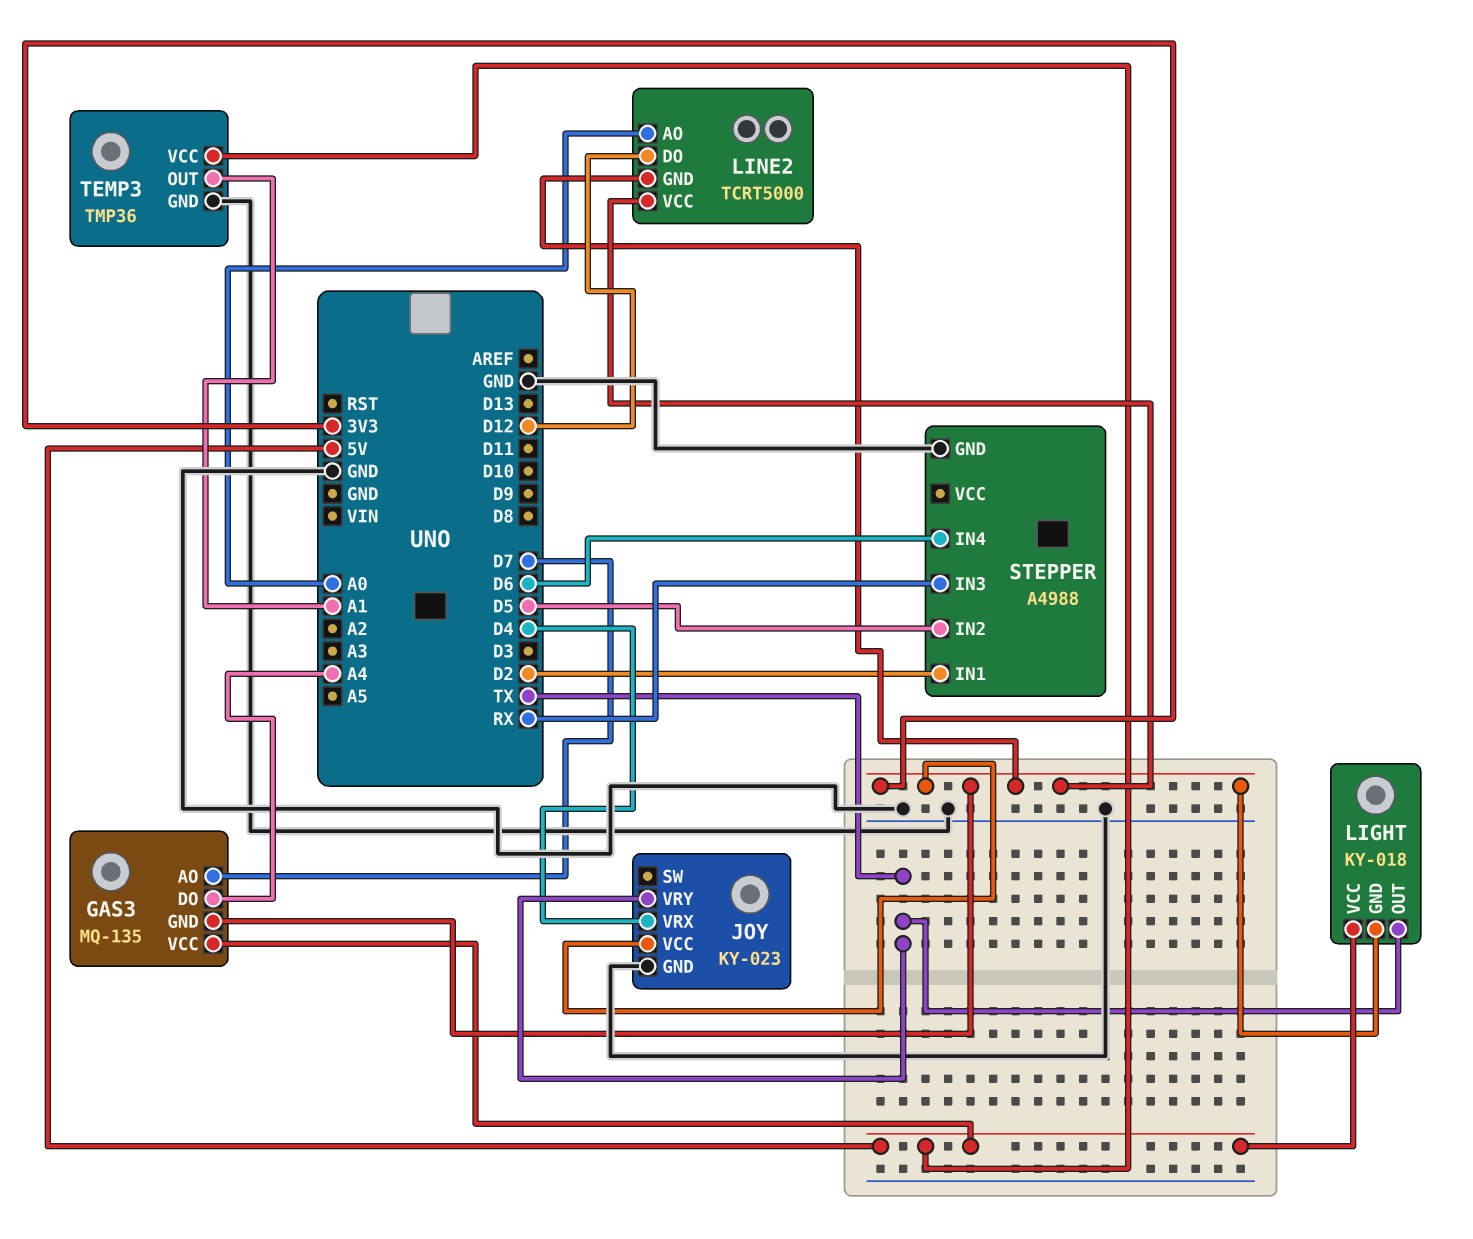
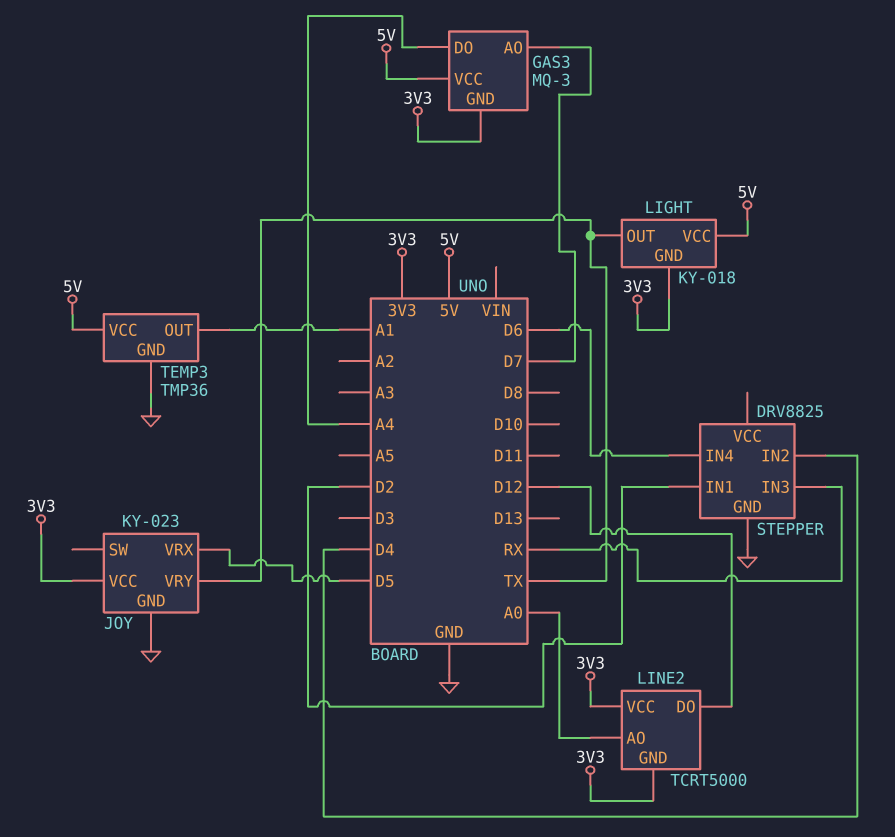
GAS3: MQ-135 -> MQ-3
JOY pin VRX: D4 -> D5
STEPPER: A4988 -> DRV8825
STEPPER pin IN2: D5 -> D4

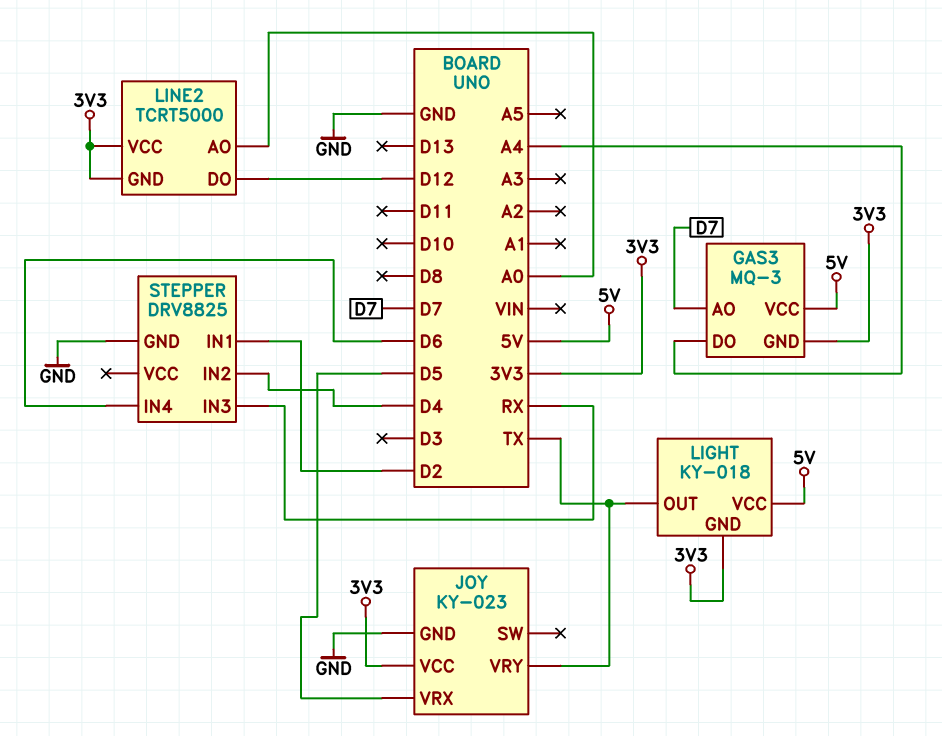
TEMP3: TMP36 -> none
TEMP3 pin GND: GND -> none
TEMP3 pin OUT: A1 -> none
TEMP3 pin VCC: 5V -> none

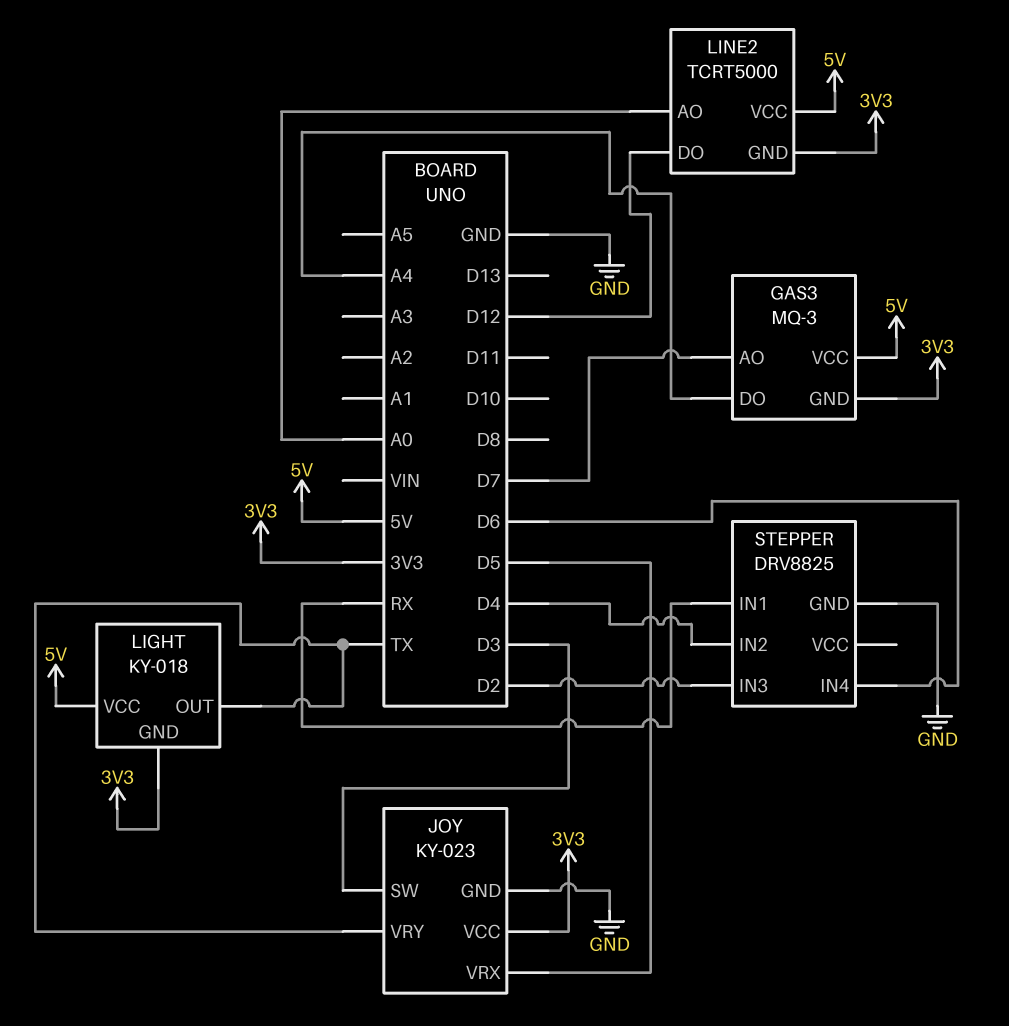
JOY pin SW: none -> D3
LINE2 pin VCC: 3V3 -> 5V
STEPPER pin IN1: D2 -> RX
STEPPER pin IN3: RX -> D2

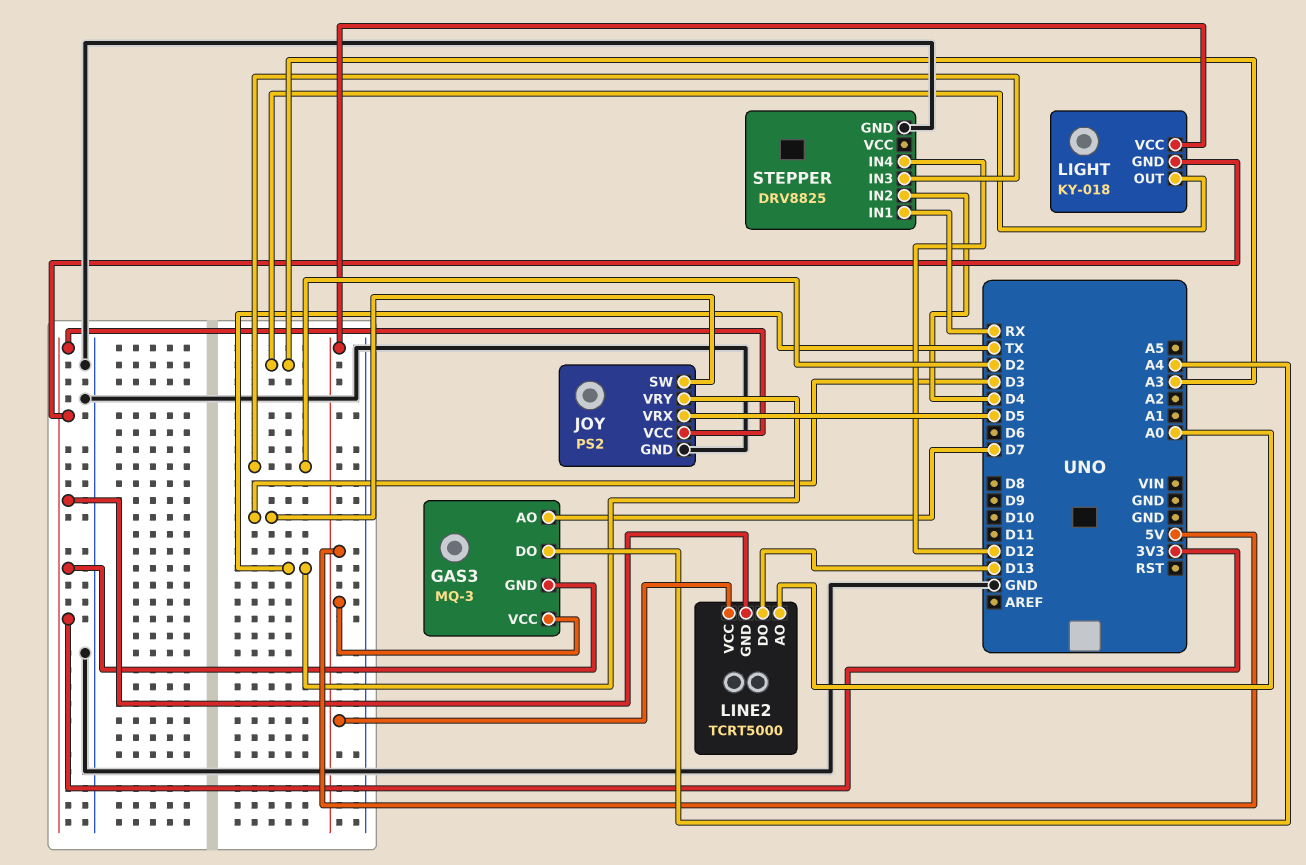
JOY: KY-023 -> PS2
LIGHT pin OUT: TX -> A3
LINE2 pin DO: D12 -> D13
STEPPER pin IN4: D6 -> D12

